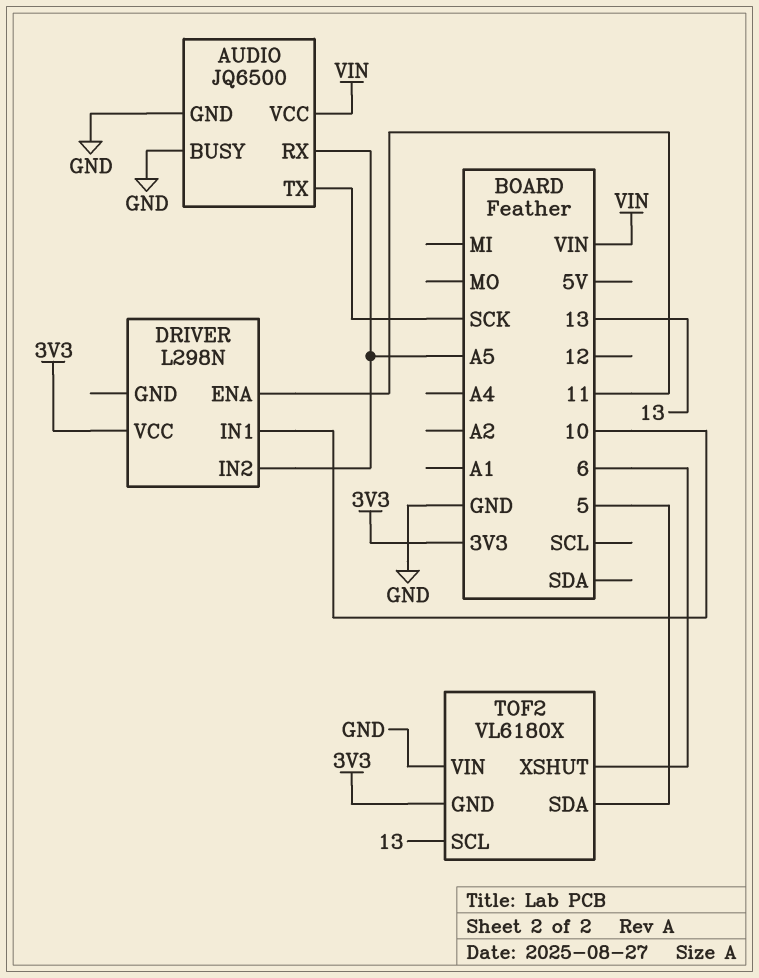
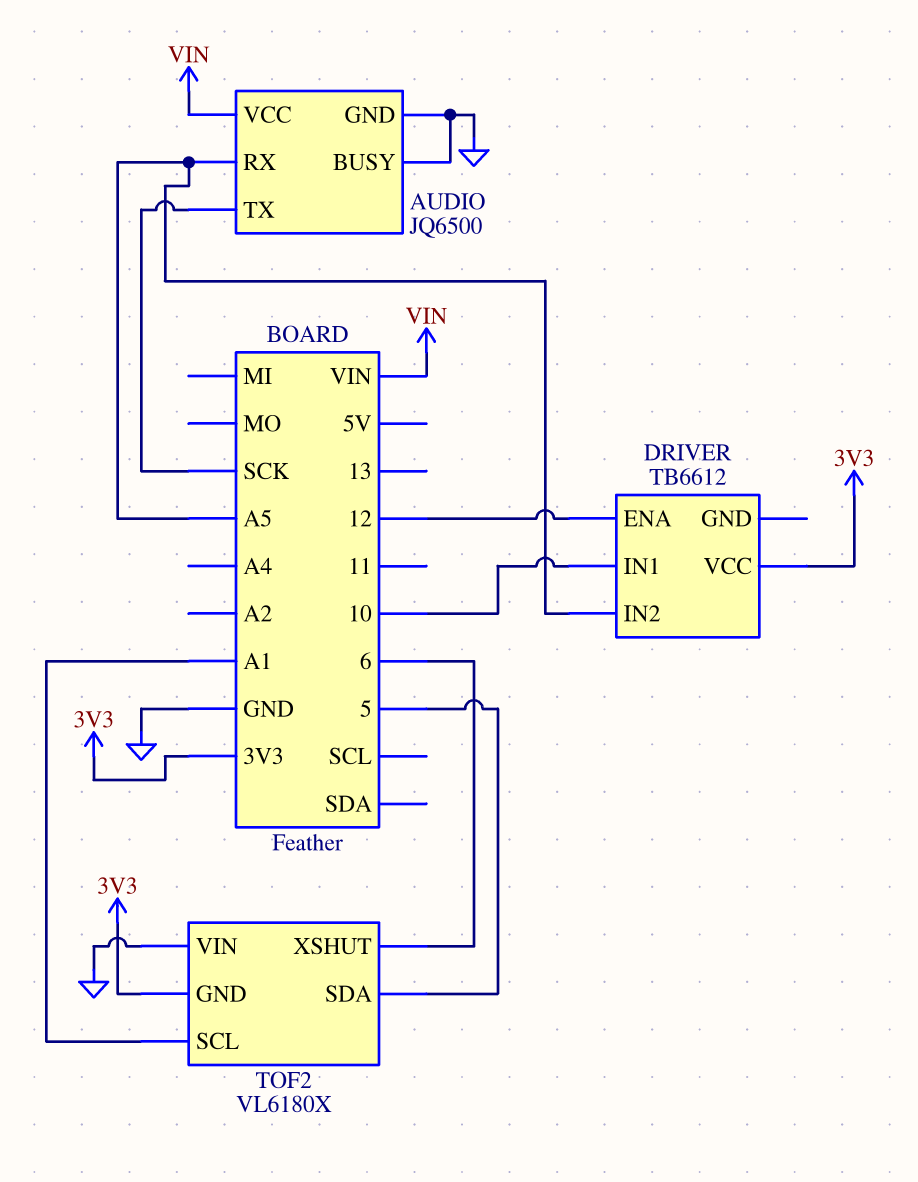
DRIVER: L298N -> TB6612
DRIVER pin ENA: 11 -> 12
TOF2 pin SCL: 13 -> A1

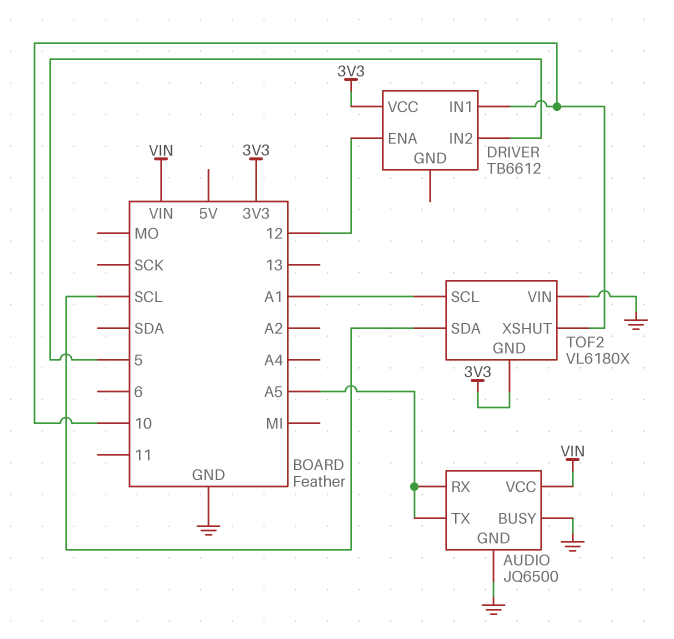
AUDIO pin TX: SCK -> A5
DRIVER pin IN2: A5 -> 5
TOF2 pin SDA: 5 -> SCL
TOF2 pin XSHUT: 6 -> 10

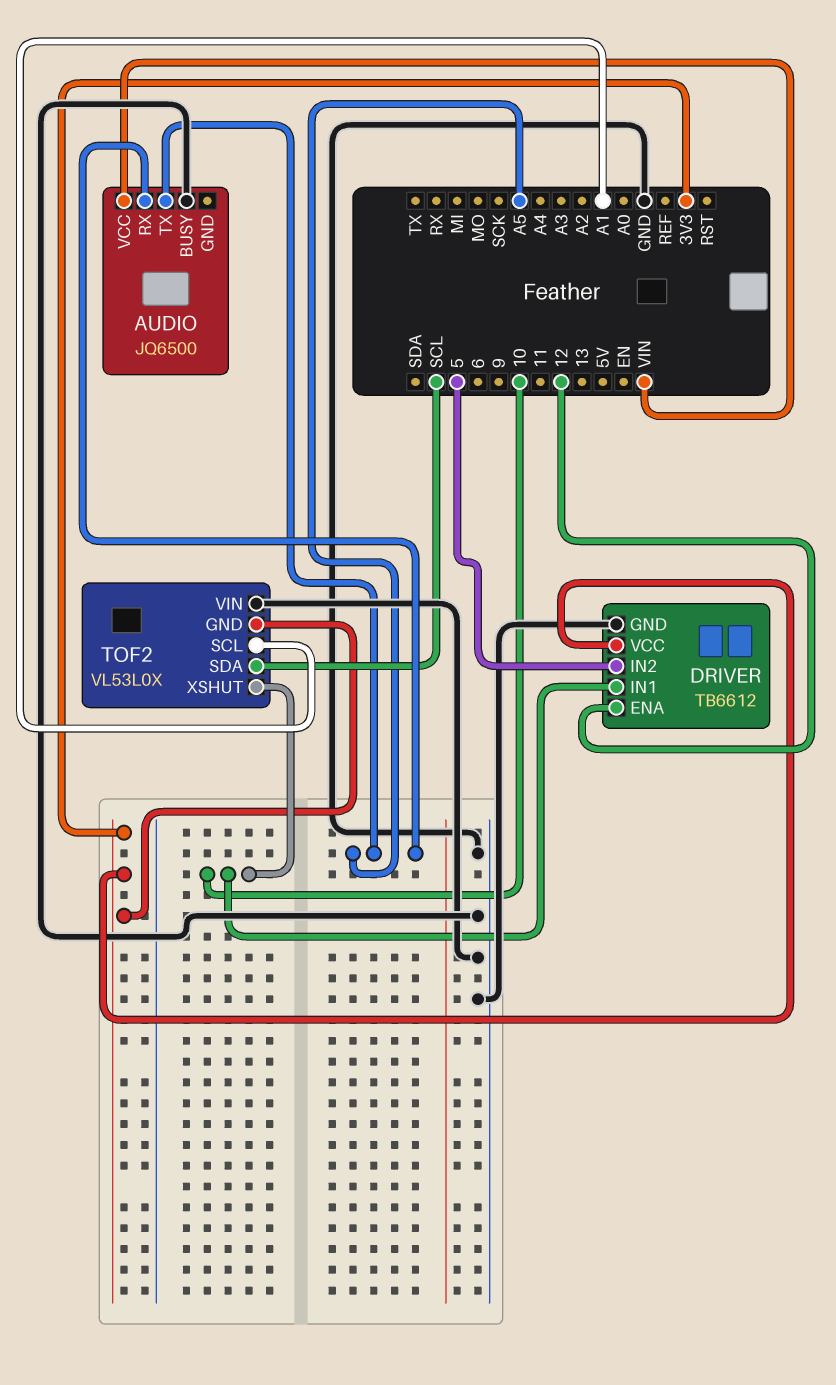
AUDIO pin GND: GND -> none
DRIVER pin GND: none -> GND
TOF2: VL6180X -> VL53L0X

